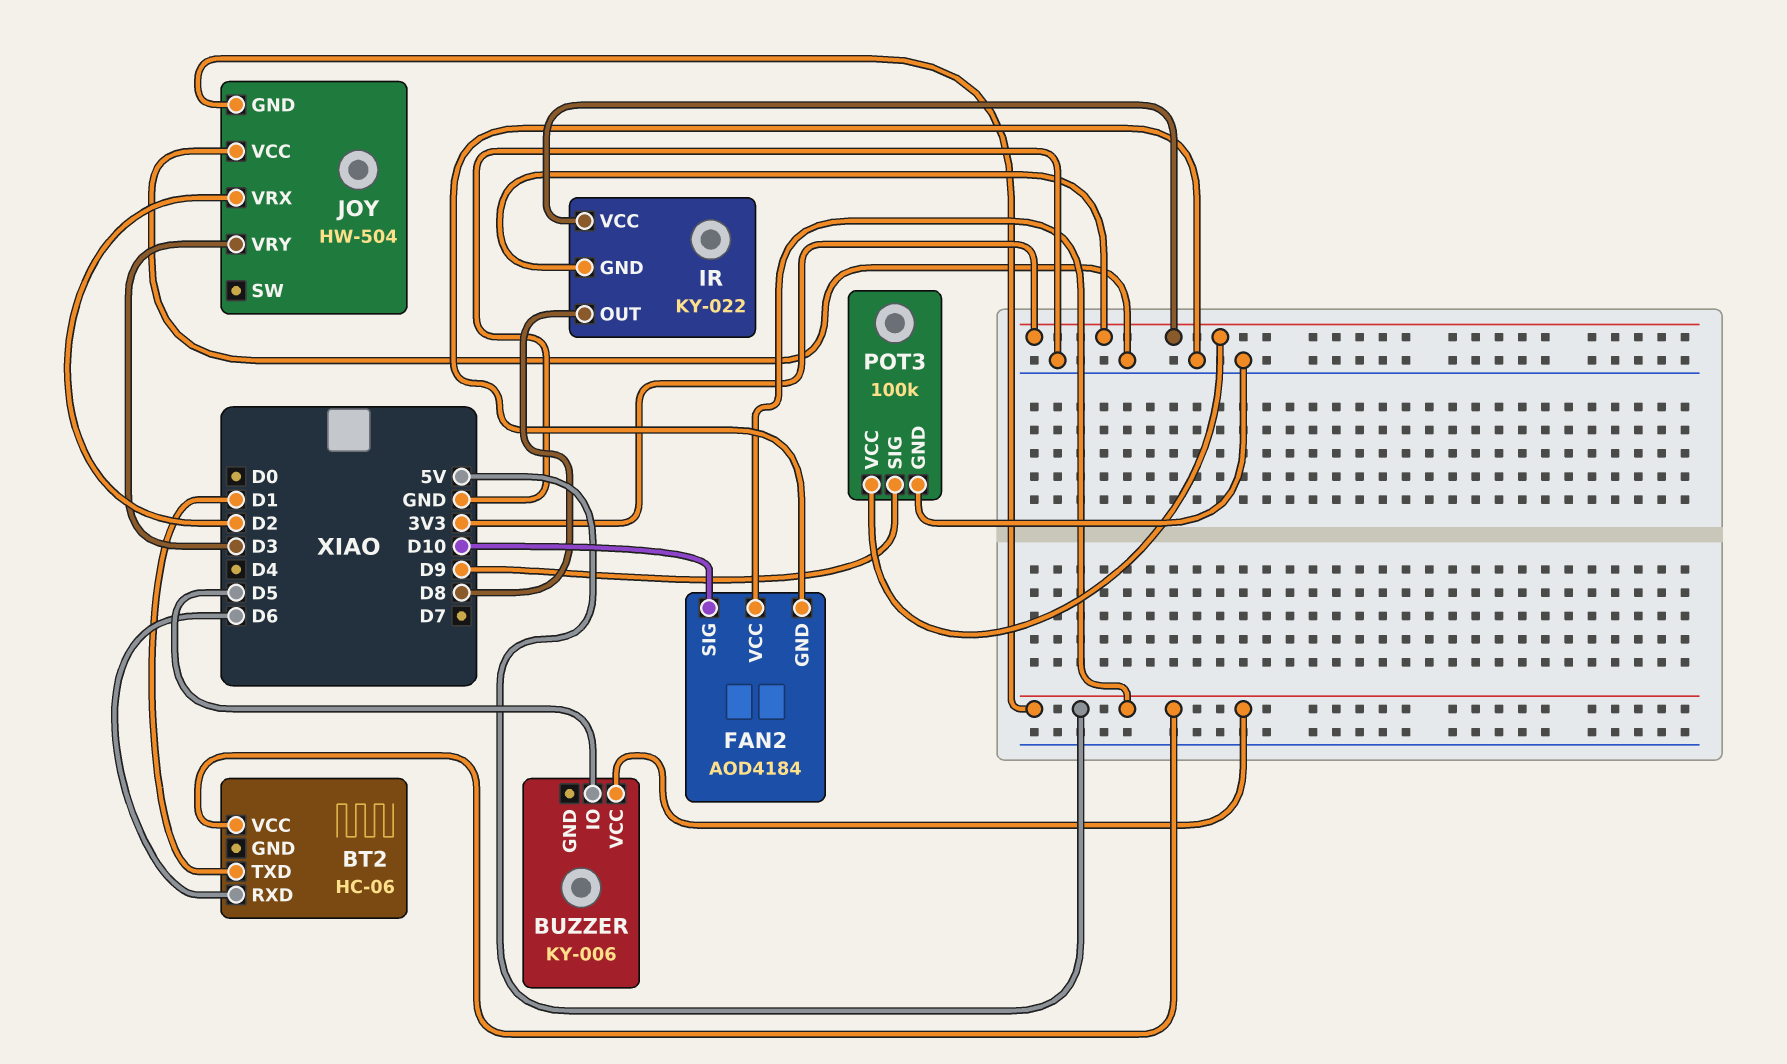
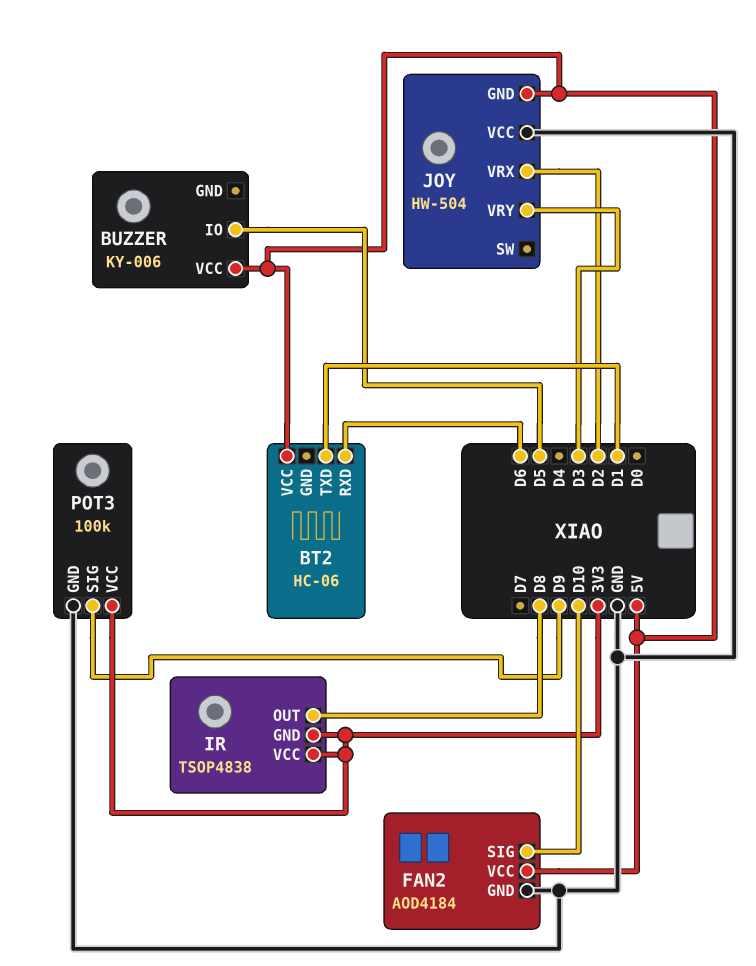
IR: KY-022 -> TSOP4838

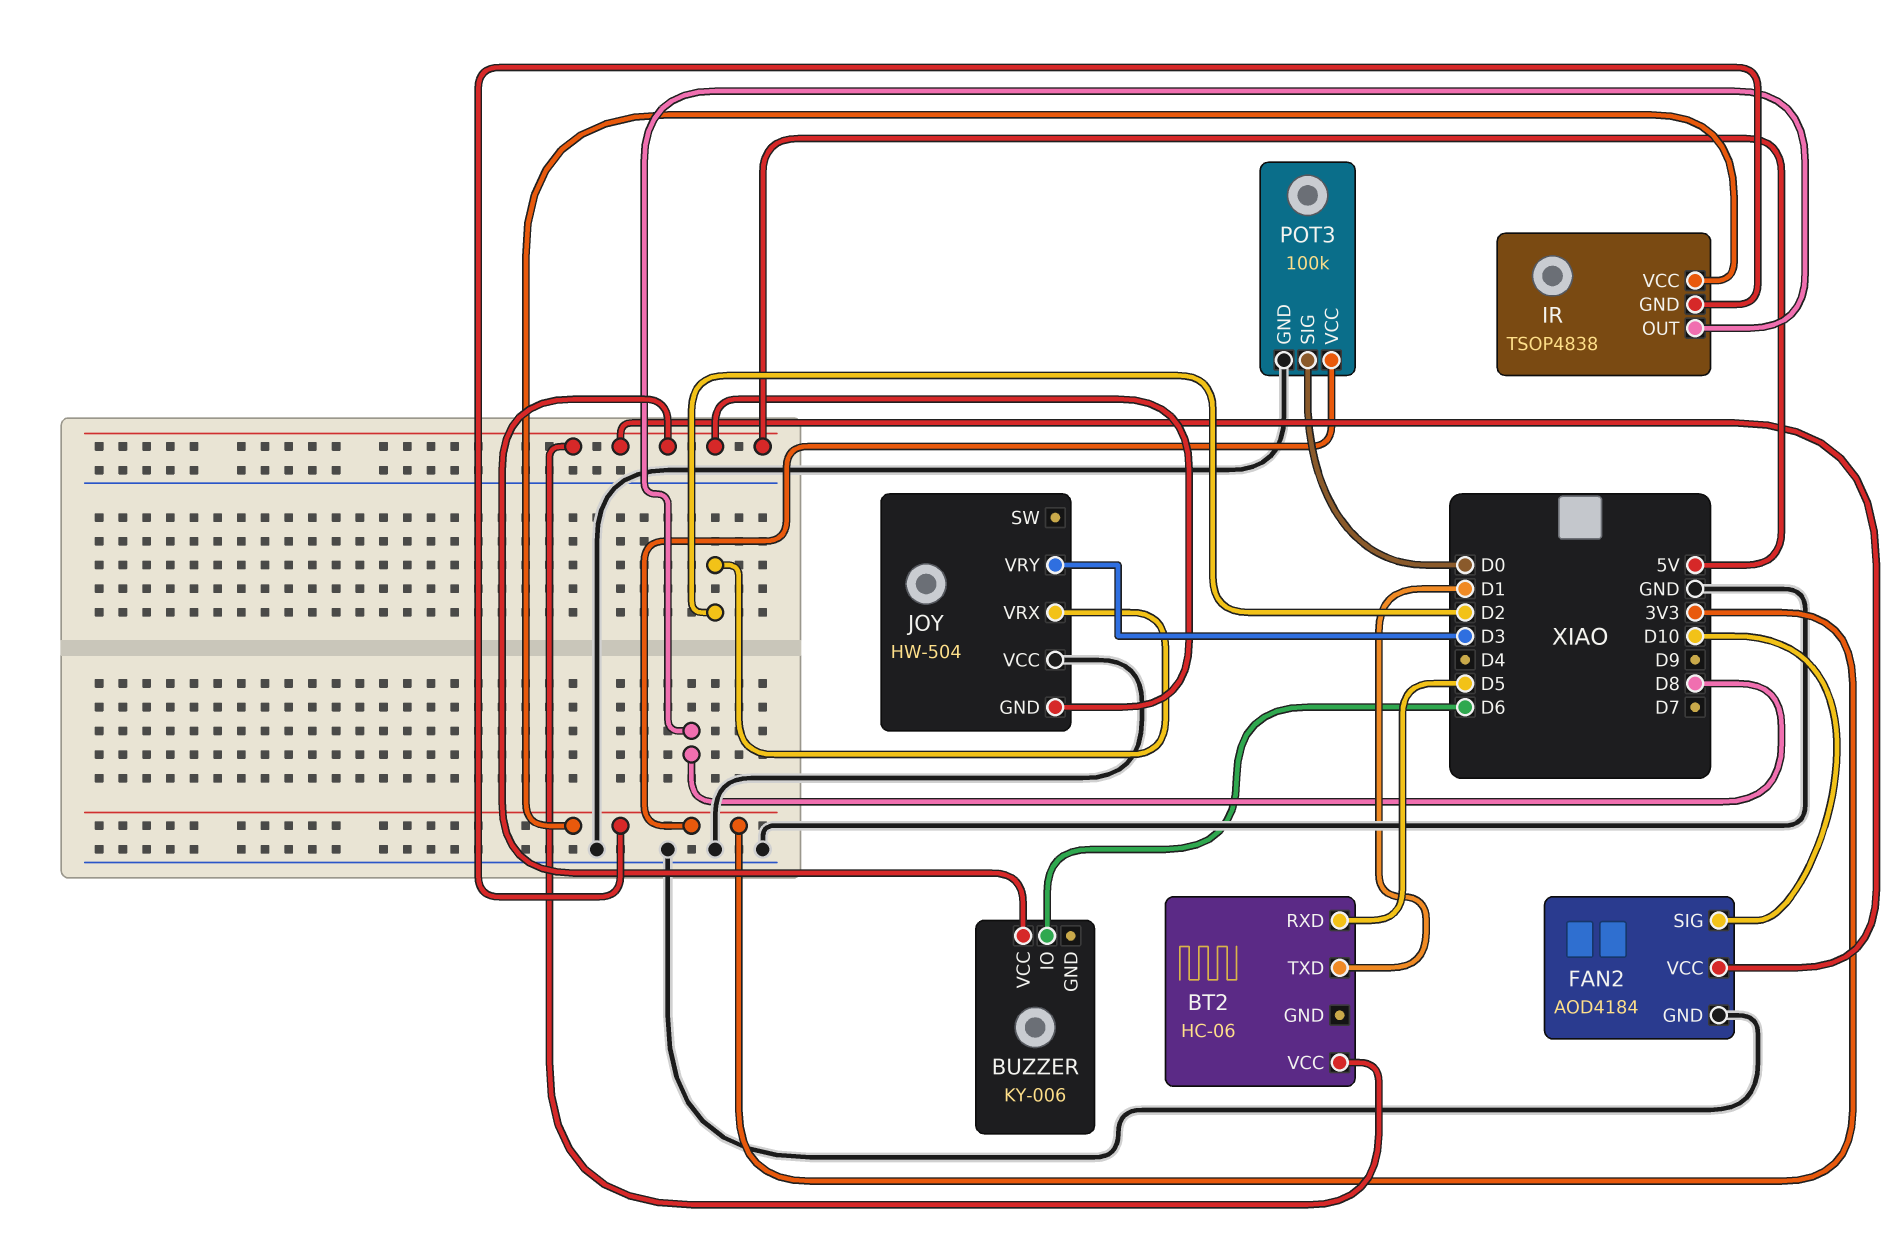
BT2 pin RXD: D6 -> D5
BUZZER pin IO: D5 -> D6
POT3 pin SIG: D9 -> D0

